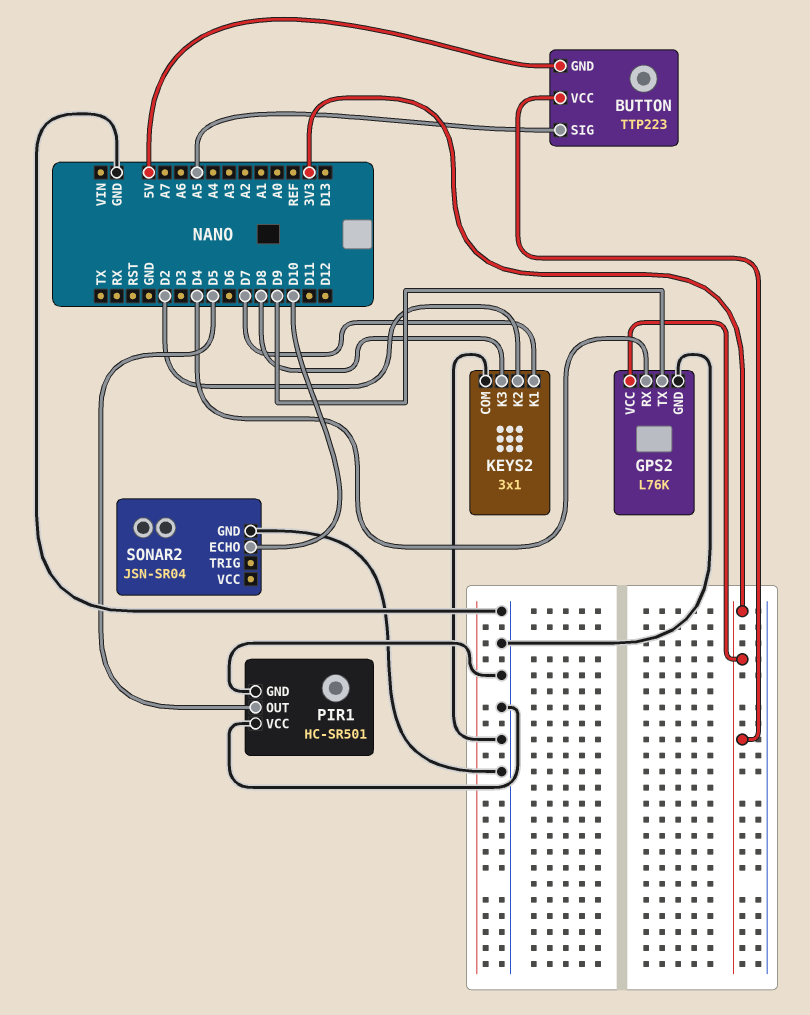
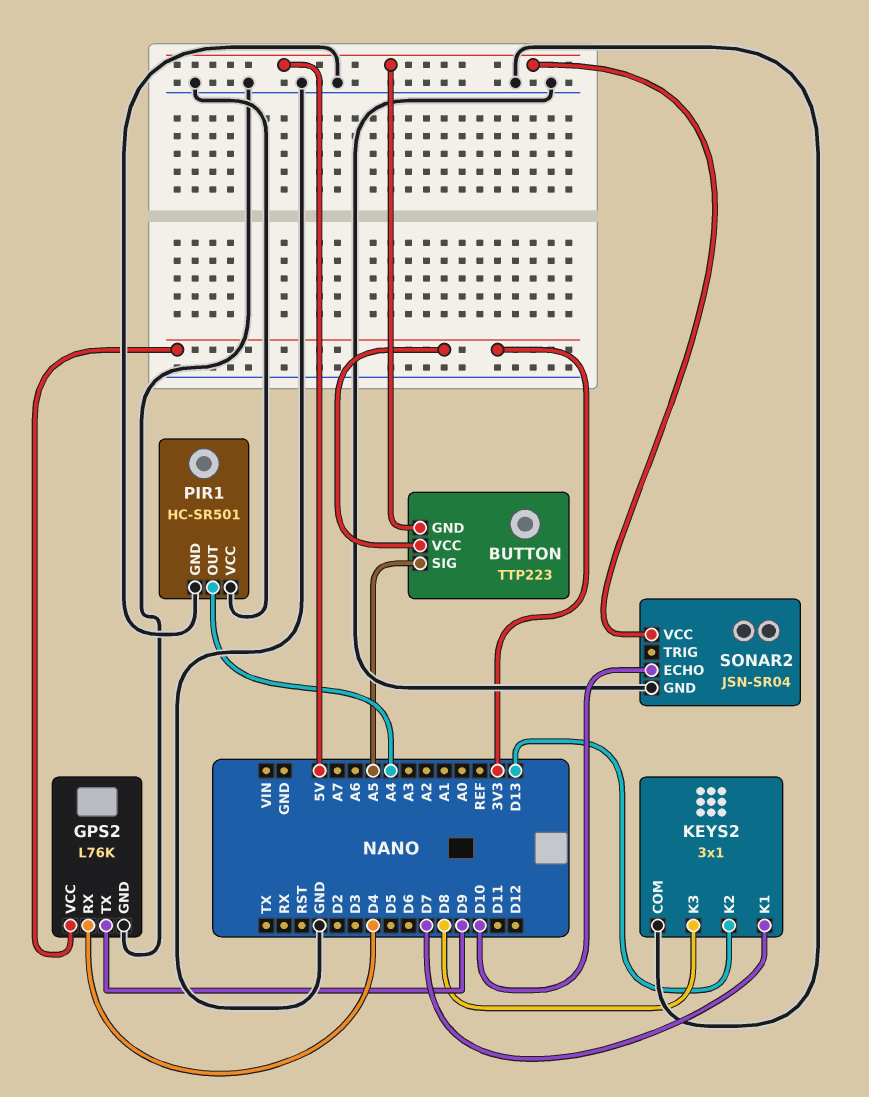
KEYS2 pin K2: D2 -> D13
PIR1 pin OUT: D5 -> A4
SONAR2 pin VCC: none -> 5V

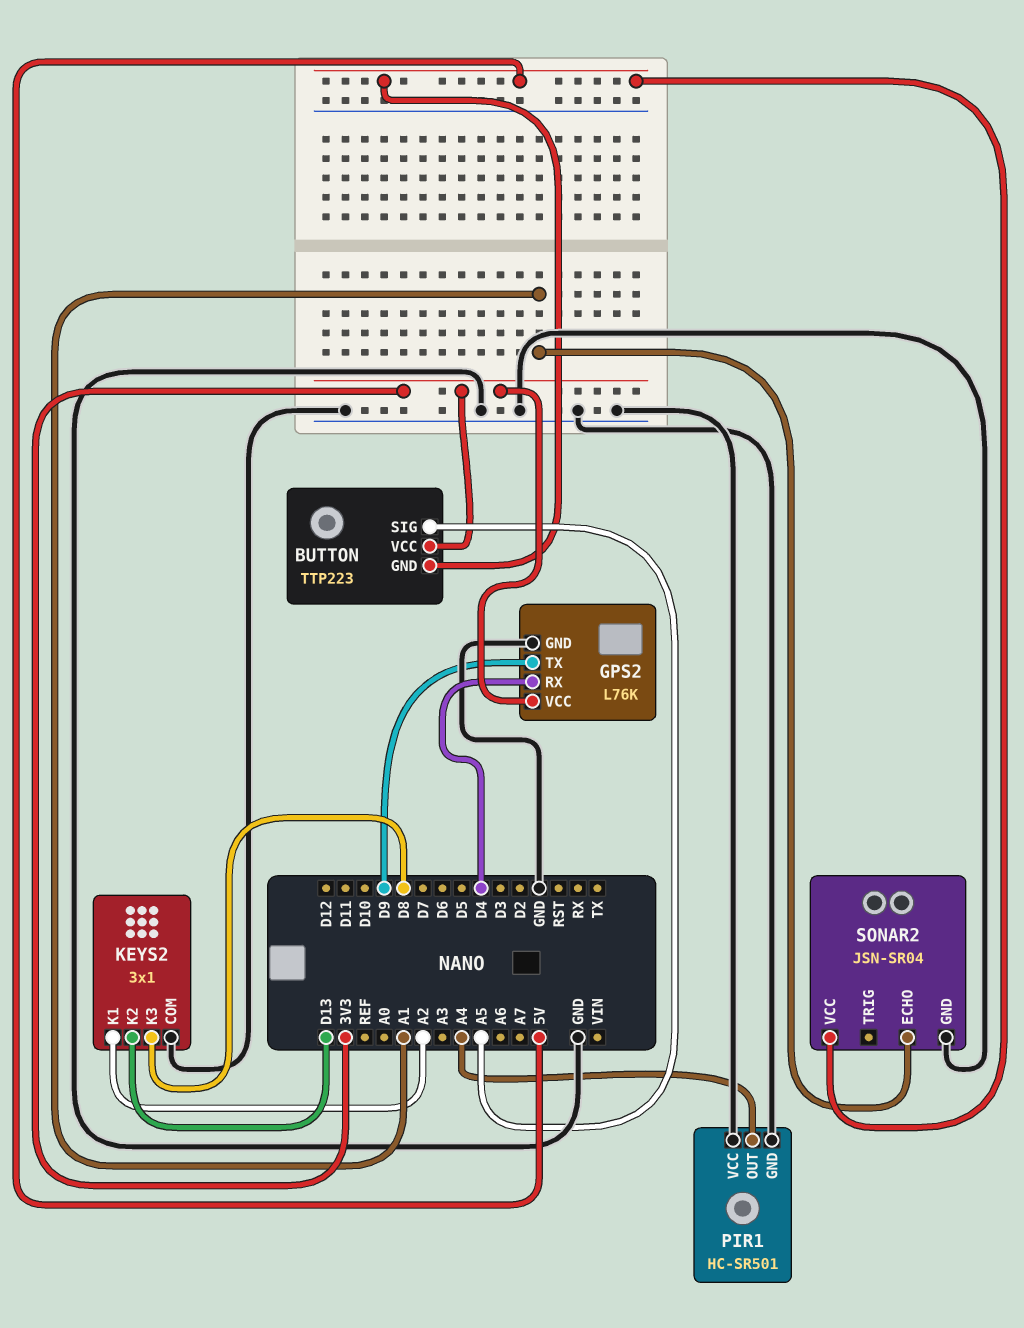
KEYS2 pin K1: D7 -> A2
SONAR2 pin ECHO: D10 -> A1

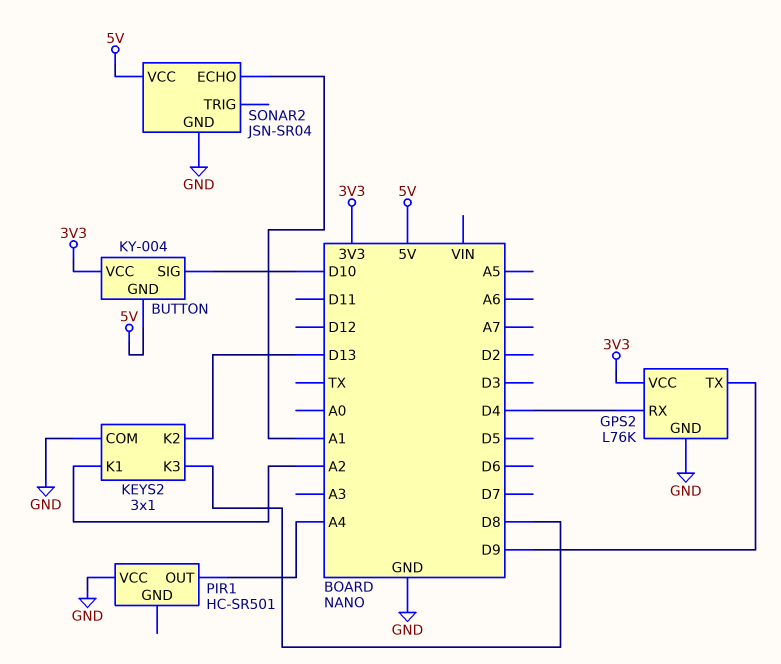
BUTTON: TTP223 -> KY-004
BUTTON pin SIG: A5 -> D10
PIR1 pin GND: GND -> none

